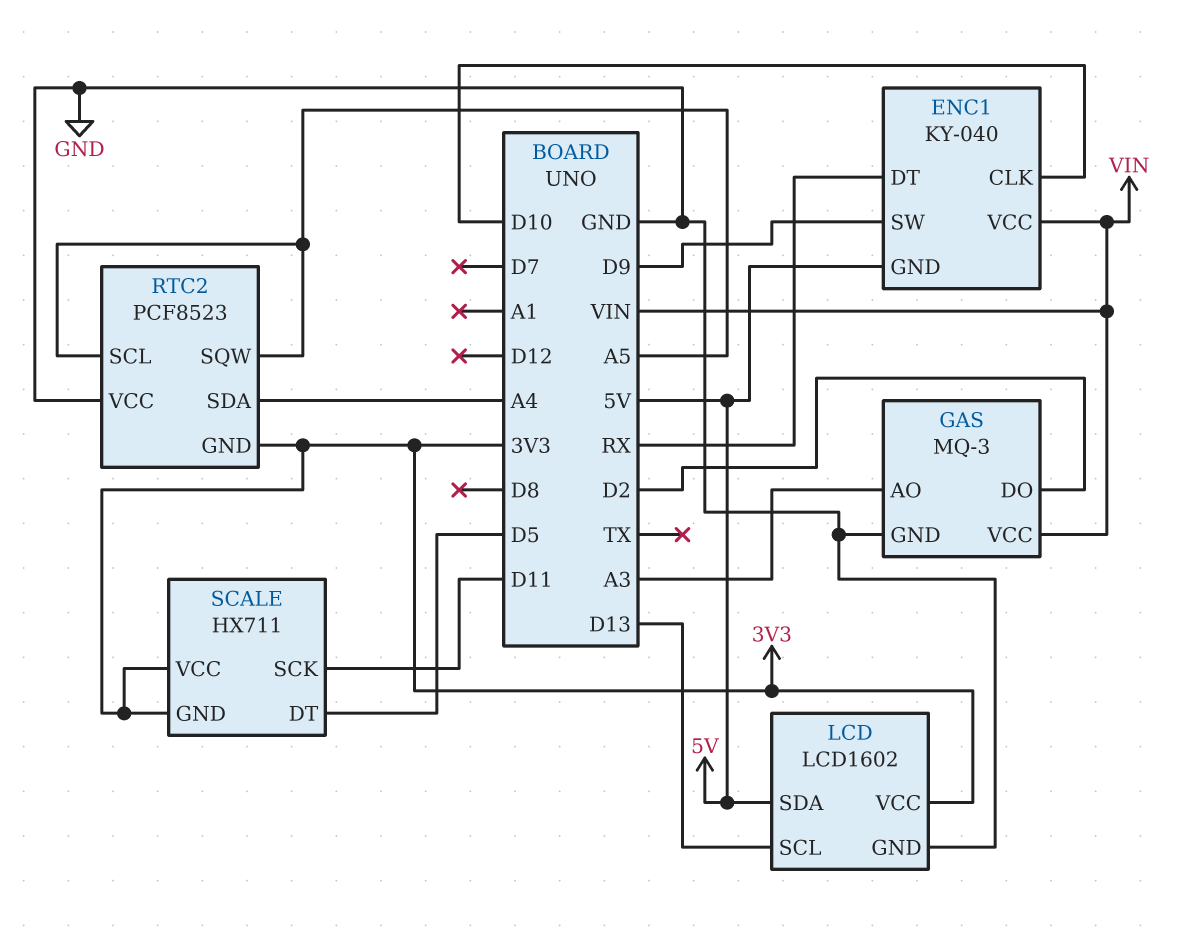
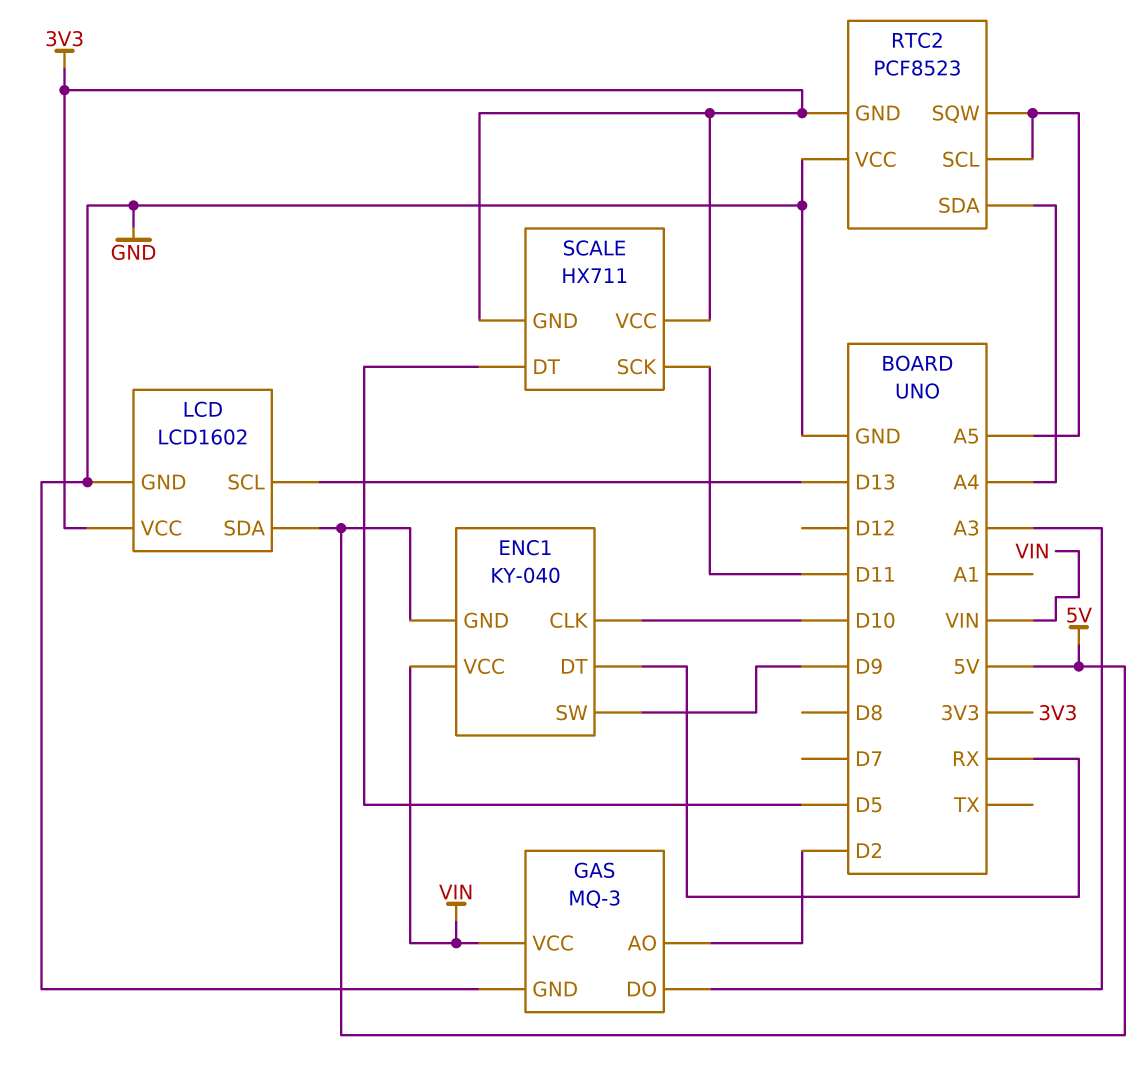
GAS pin AO: A3 -> D2
GAS pin DO: D2 -> A3

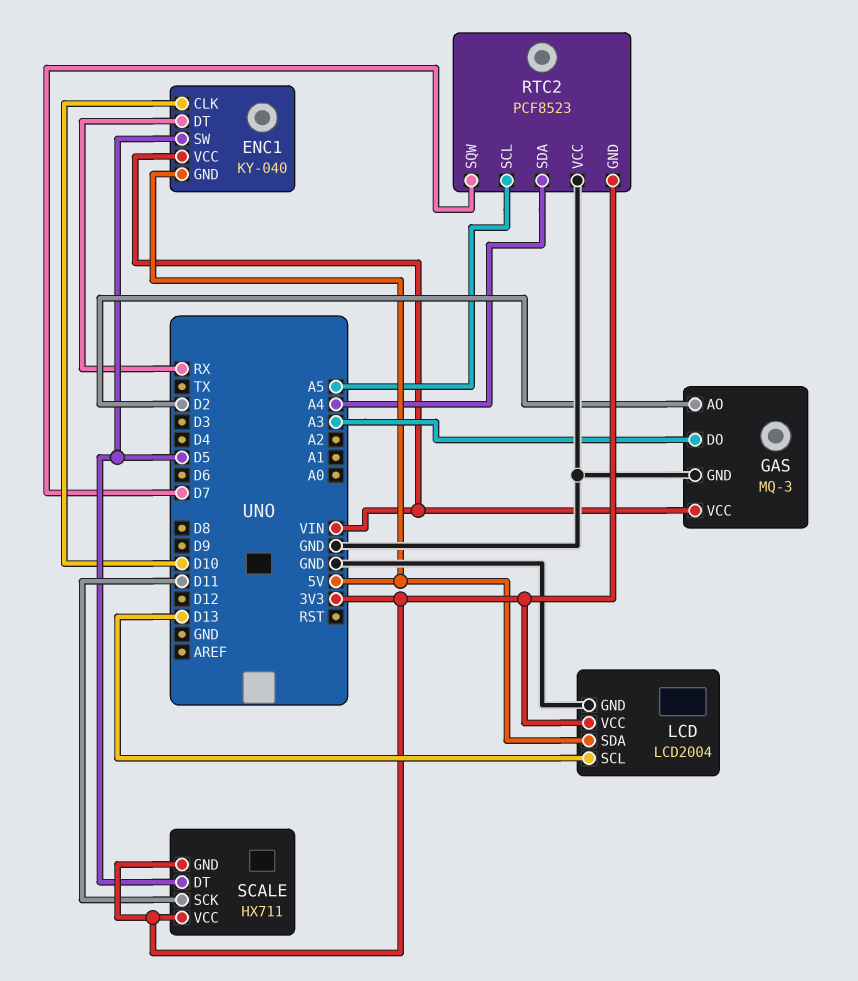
ENC1 pin SW: D9 -> D5
LCD: LCD1602 -> LCD2004
RTC2 pin SQW: A5 -> D7

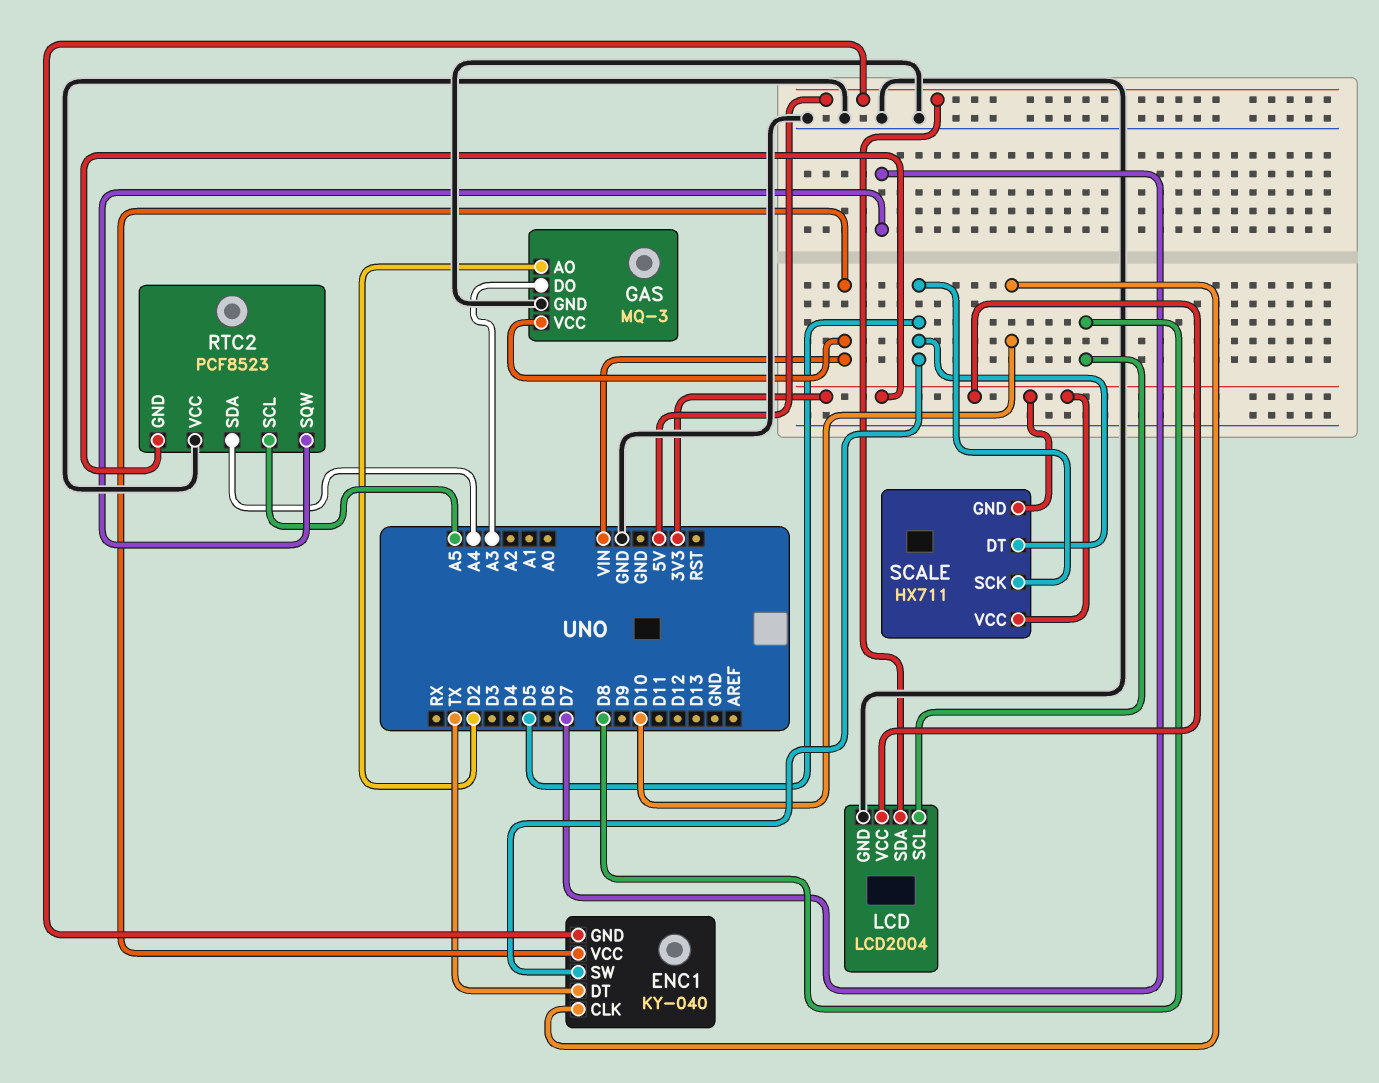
ENC1 pin DT: RX -> TX
LCD pin SCL: D13 -> D8
SCALE pin SCK: D11 -> D5

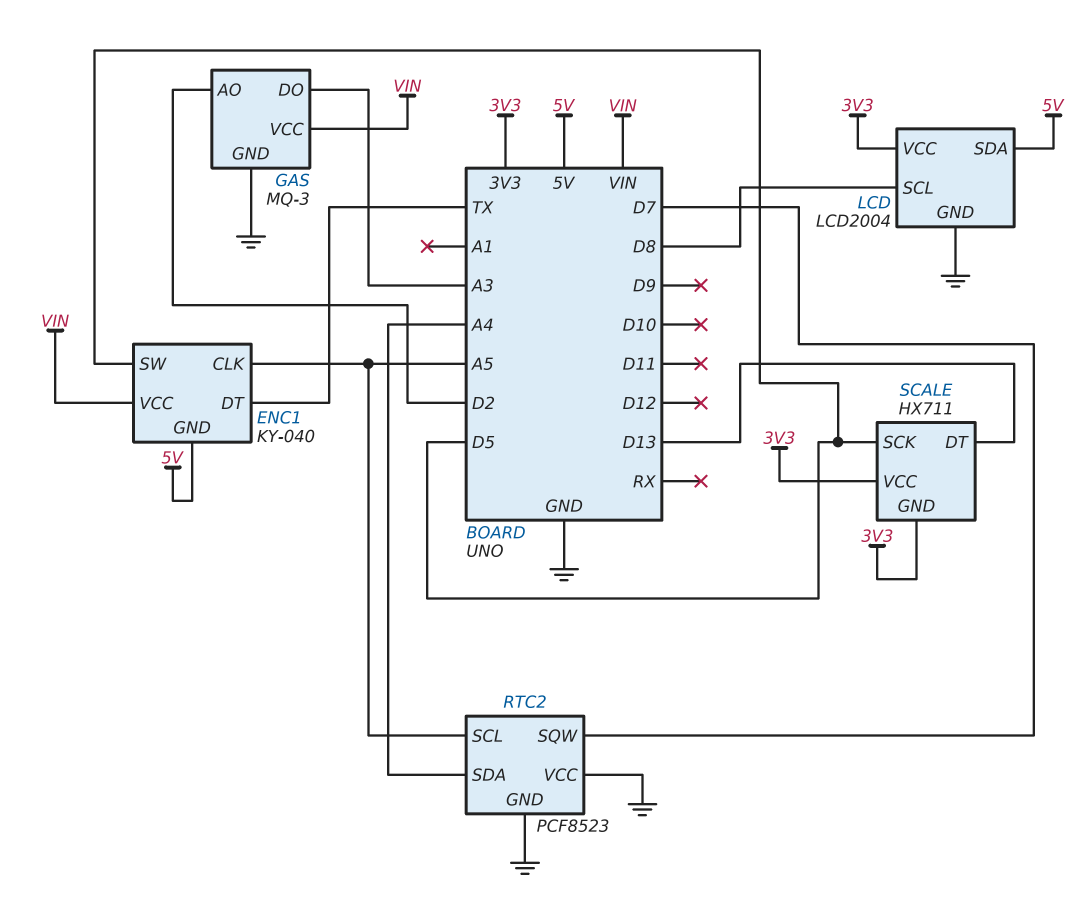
ENC1 pin CLK: D10 -> A5
RTC2 pin GND: 3V3 -> GND
SCALE pin DT: D5 -> D13

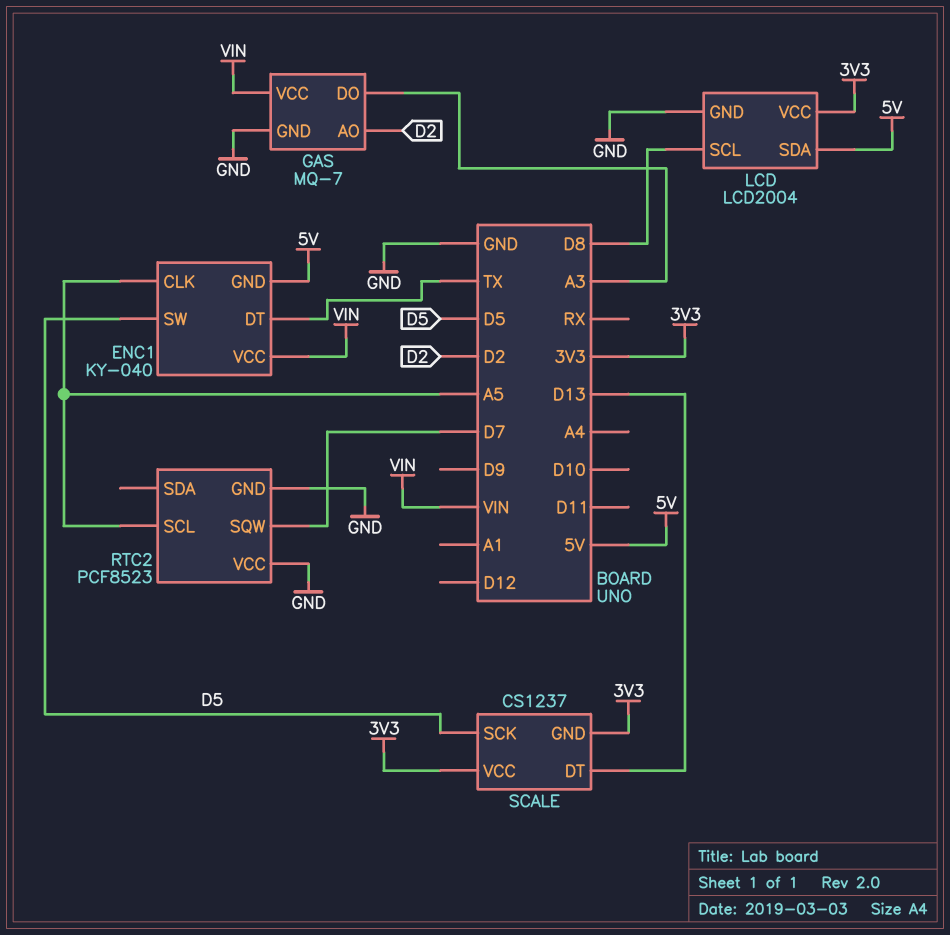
GAS: MQ-3 -> MQ-7
RTC2 pin SDA: A4 -> none
SCALE: HX711 -> CS1237

